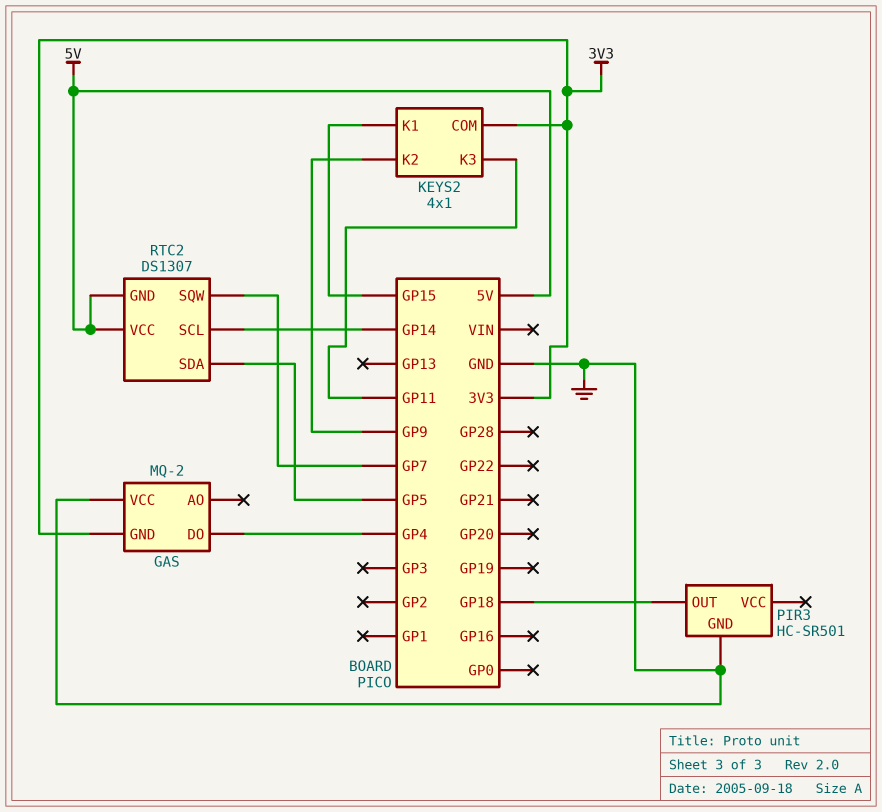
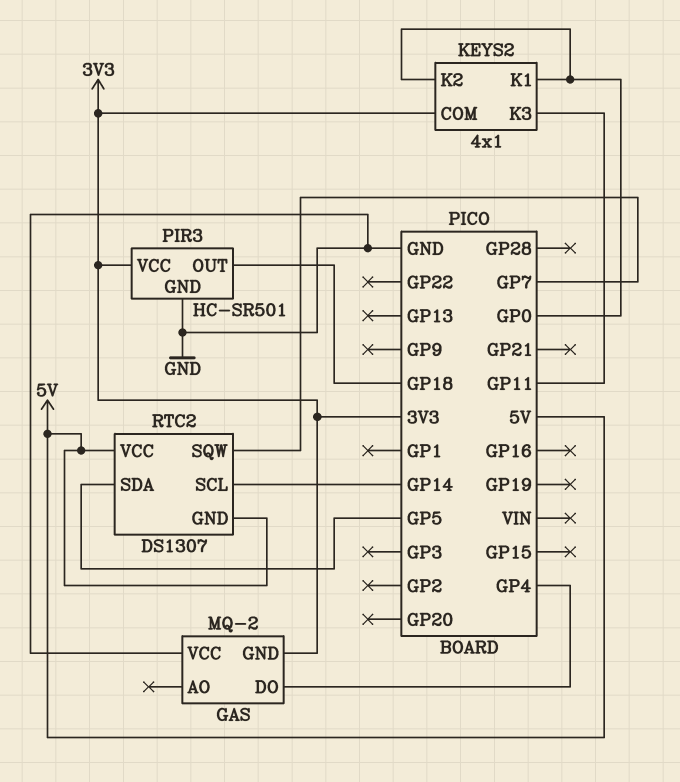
KEYS2 pin K1: GP15 -> GP0
KEYS2 pin K2: GP9 -> GP0
PIR3 pin VCC: none -> 3V3

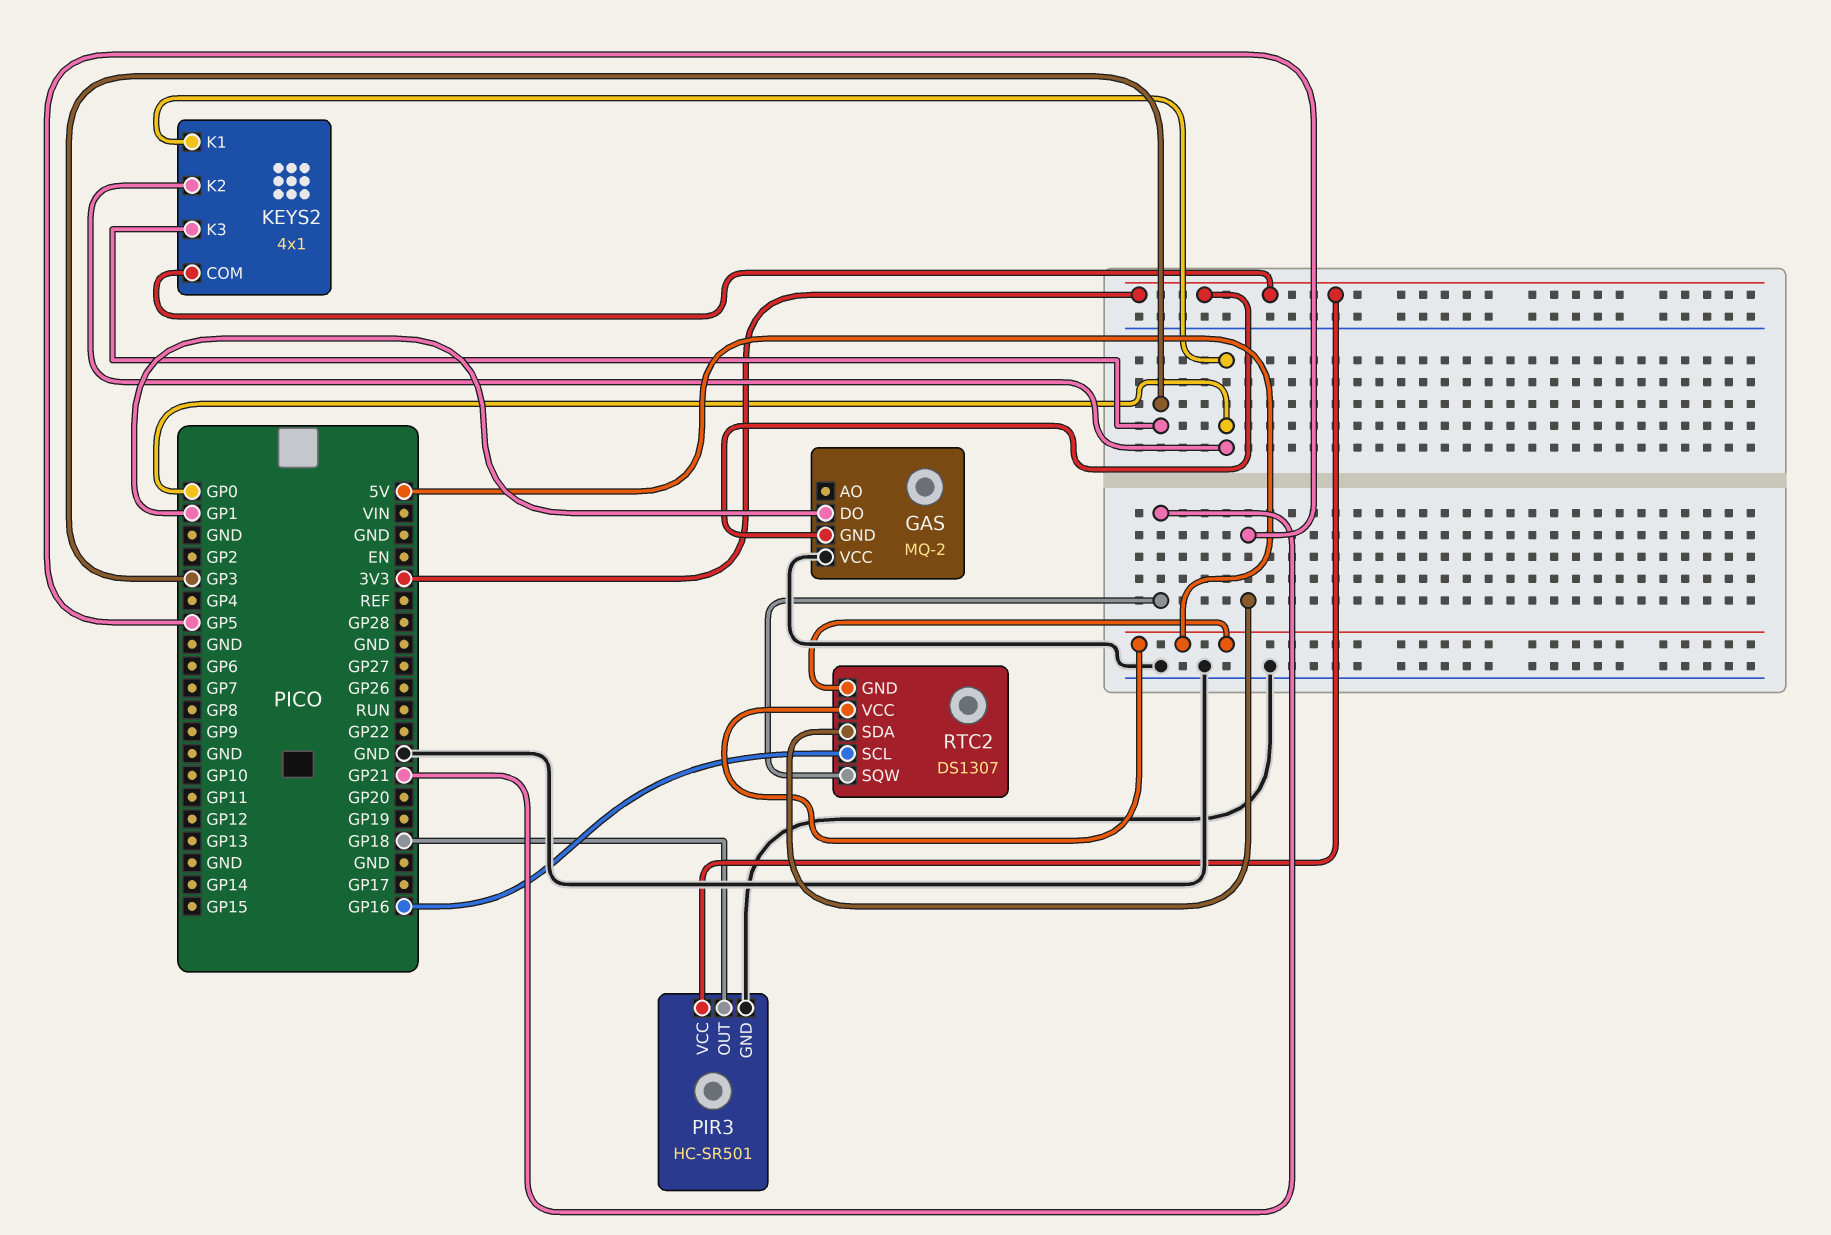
GAS pin DO: GP4 -> GP1
KEYS2 pin K3: GP11 -> GP3
RTC2 pin SCL: GP14 -> GP16
RTC2 pin SQW: GP7 -> GP21

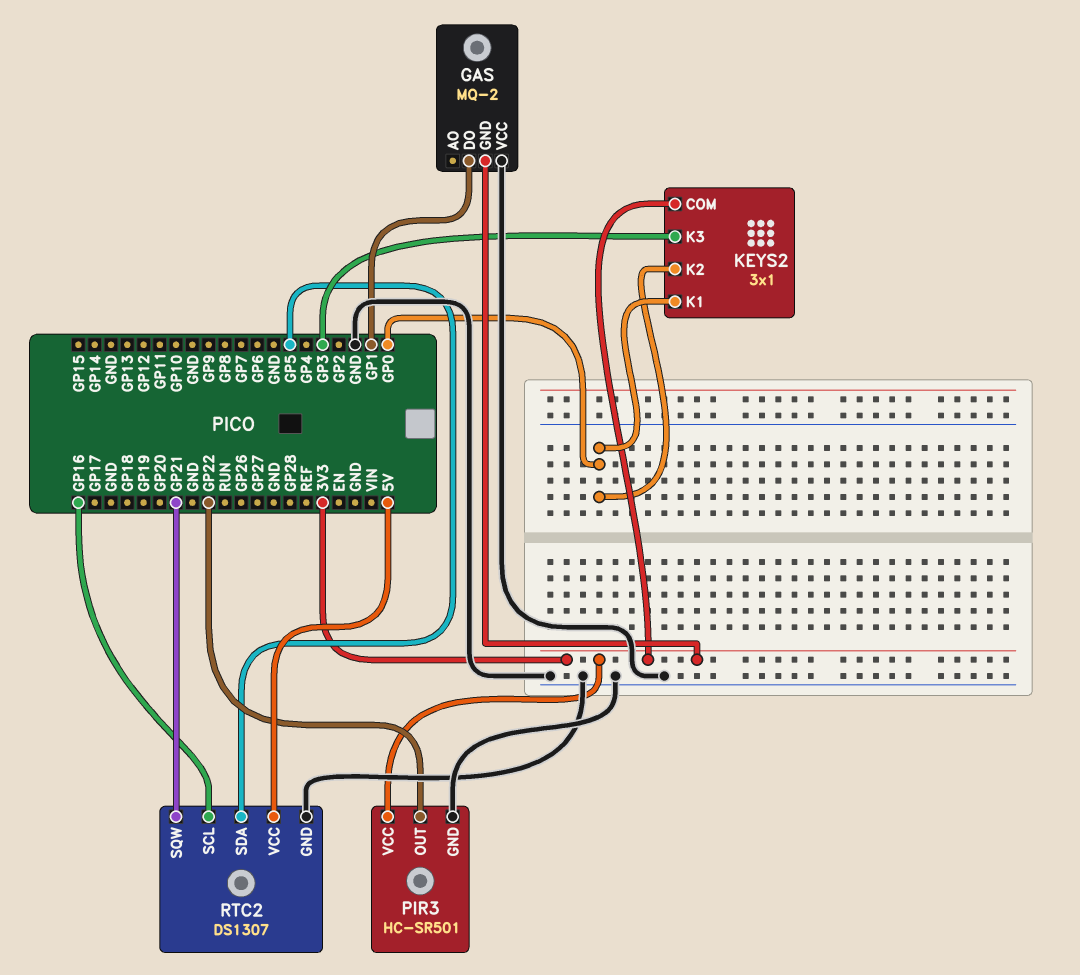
KEYS2: 4x1 -> 3x1
PIR3 pin OUT: GP18 -> GP22
RTC2 pin GND: 5V -> GND

